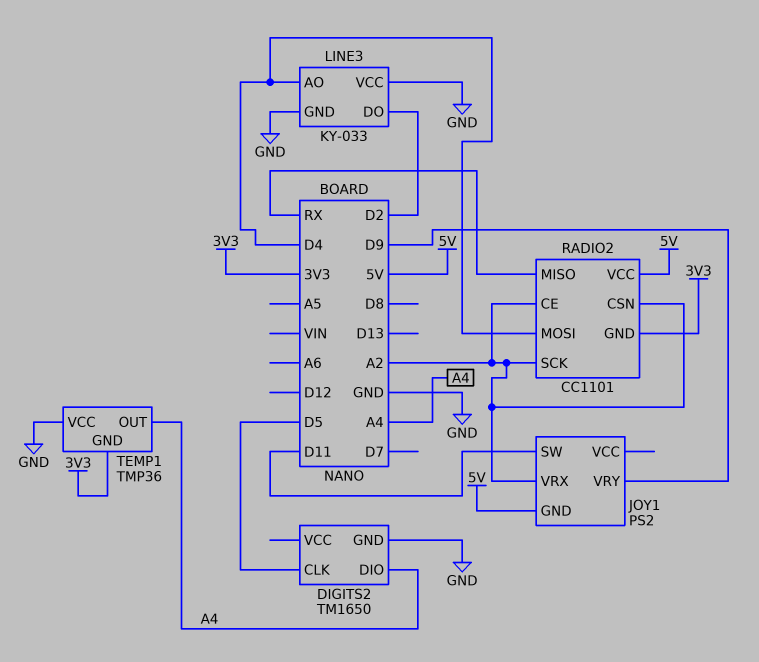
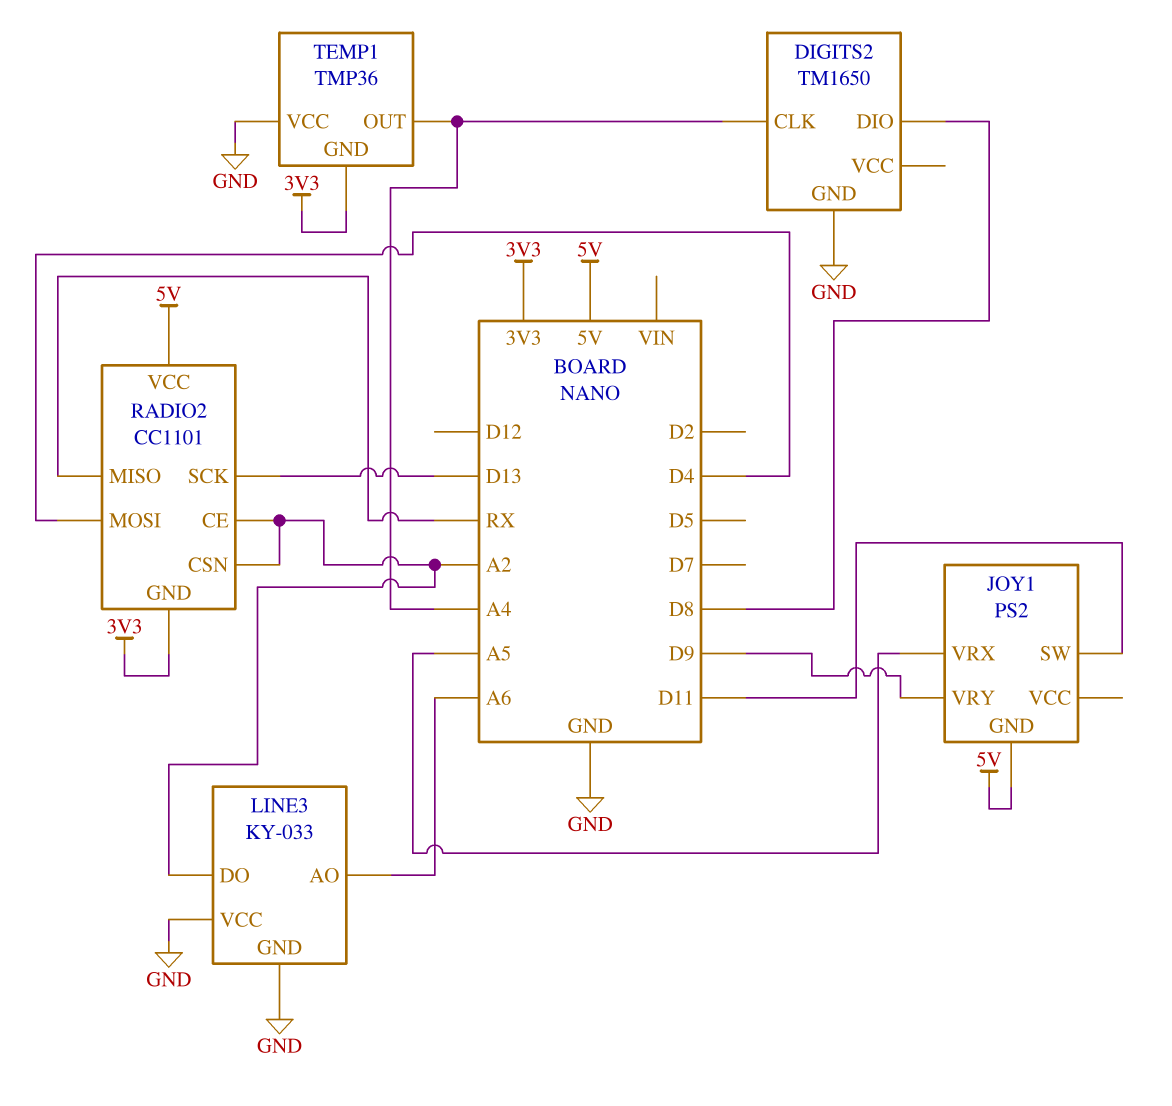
DIGITS2 pin CLK: D5 -> A4
DIGITS2 pin DIO: A4 -> D8
JOY1 pin VRX: A2 -> A5
LINE3 pin AO: D4 -> A6
LINE3 pin DO: D2 -> A2
RADIO2 pin SCK: A2 -> D13

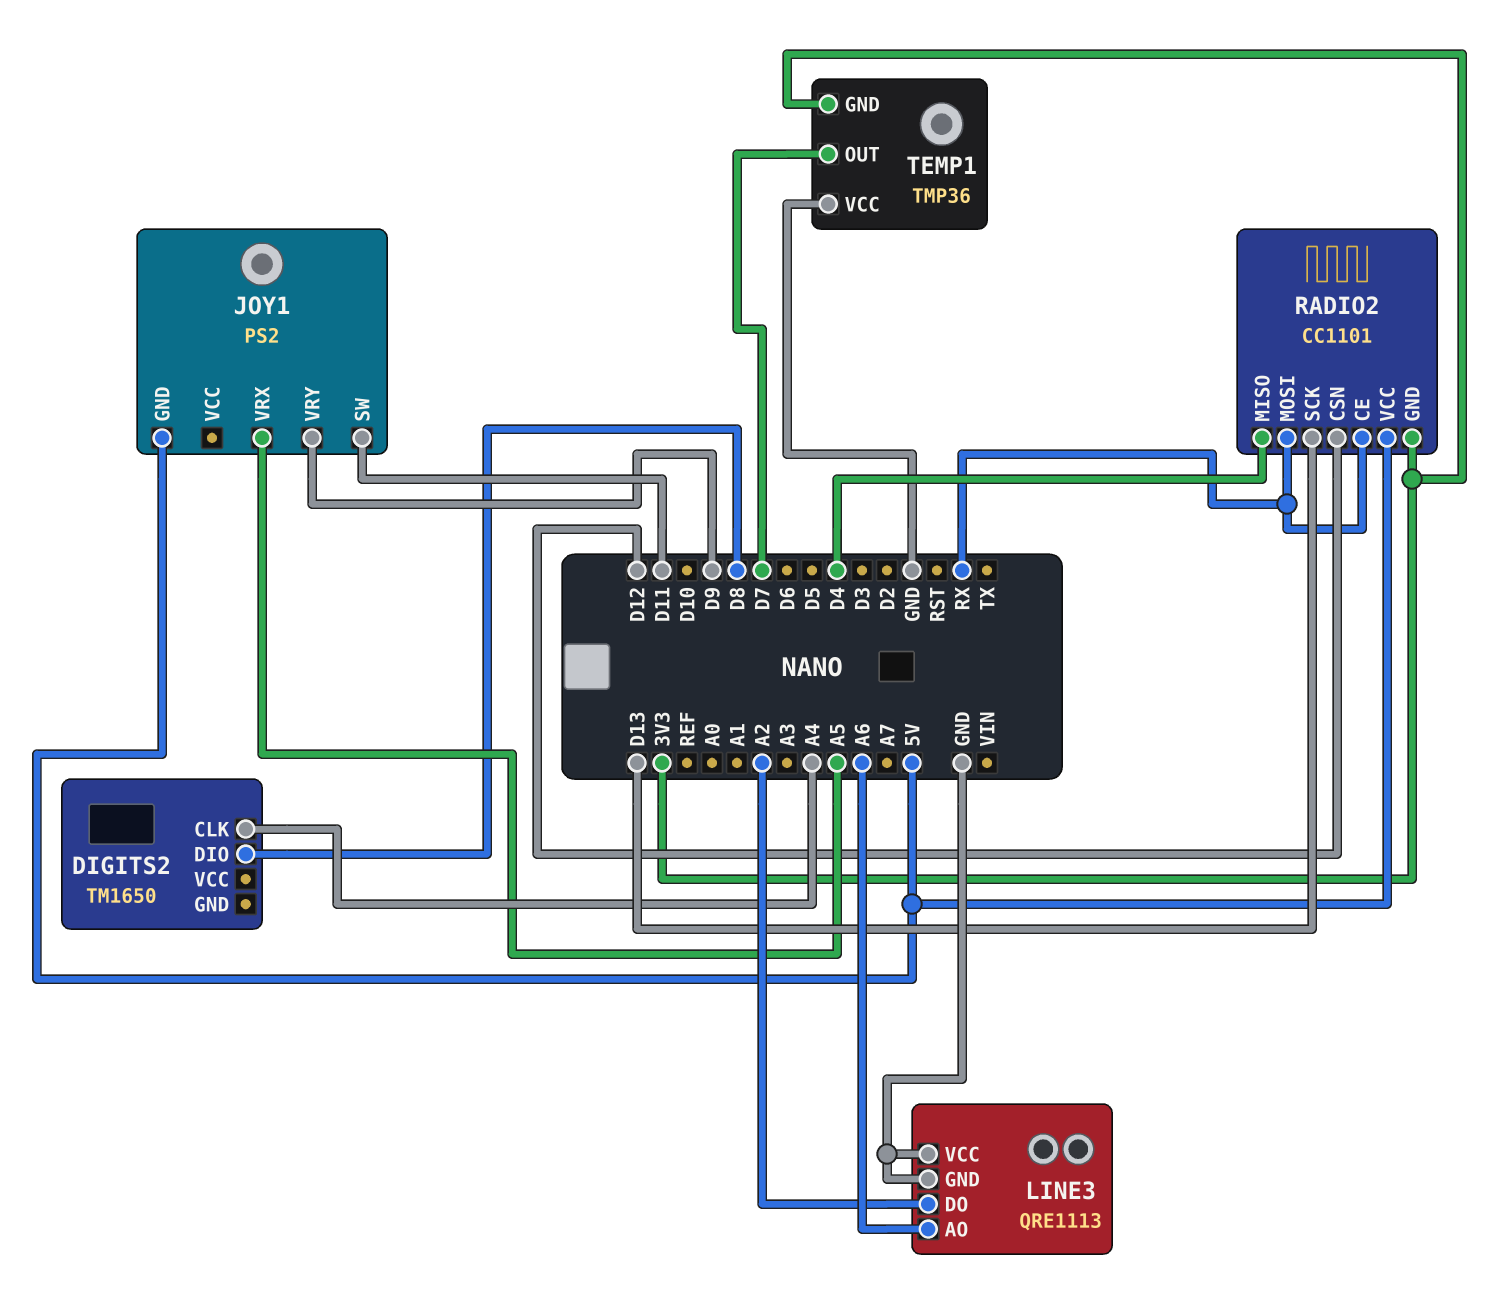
DIGITS2 pin GND: GND -> none
LINE3: KY-033 -> QRE1113
RADIO2 pin CE: A2 -> RX
RADIO2 pin CSN: A2 -> D12
RADIO2 pin MISO: RX -> D4
RADIO2 pin MOSI: D4 -> RX
TEMP1 pin OUT: A4 -> D7

